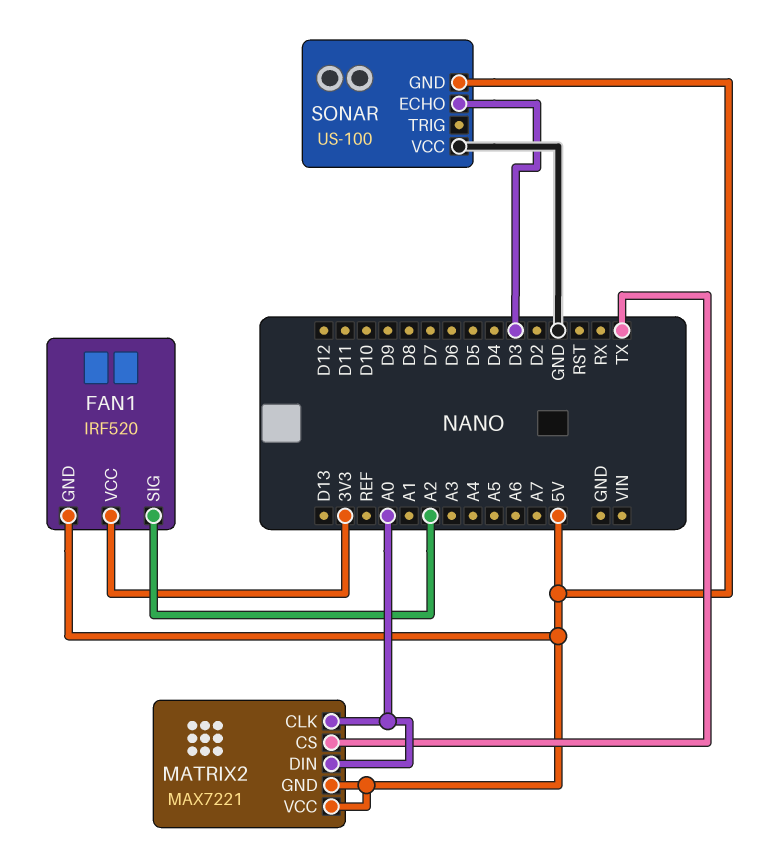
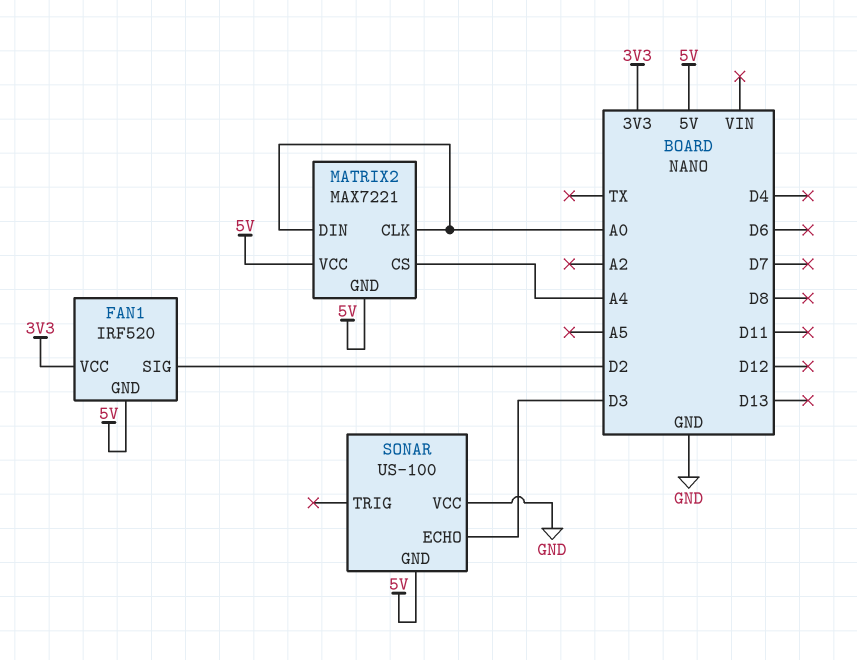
FAN1 pin SIG: A2 -> D2
MATRIX2 pin CS: TX -> A4

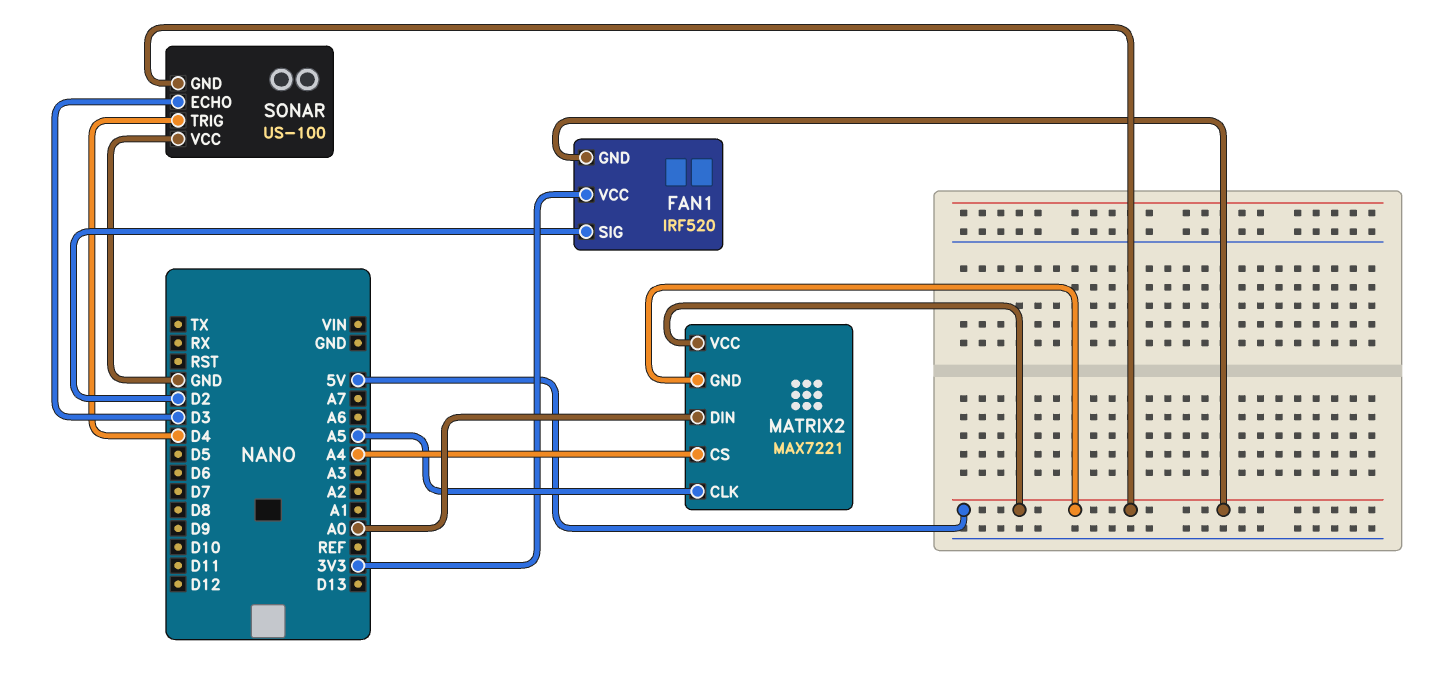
MATRIX2 pin CLK: A0 -> A5
SONAR pin TRIG: none -> D4

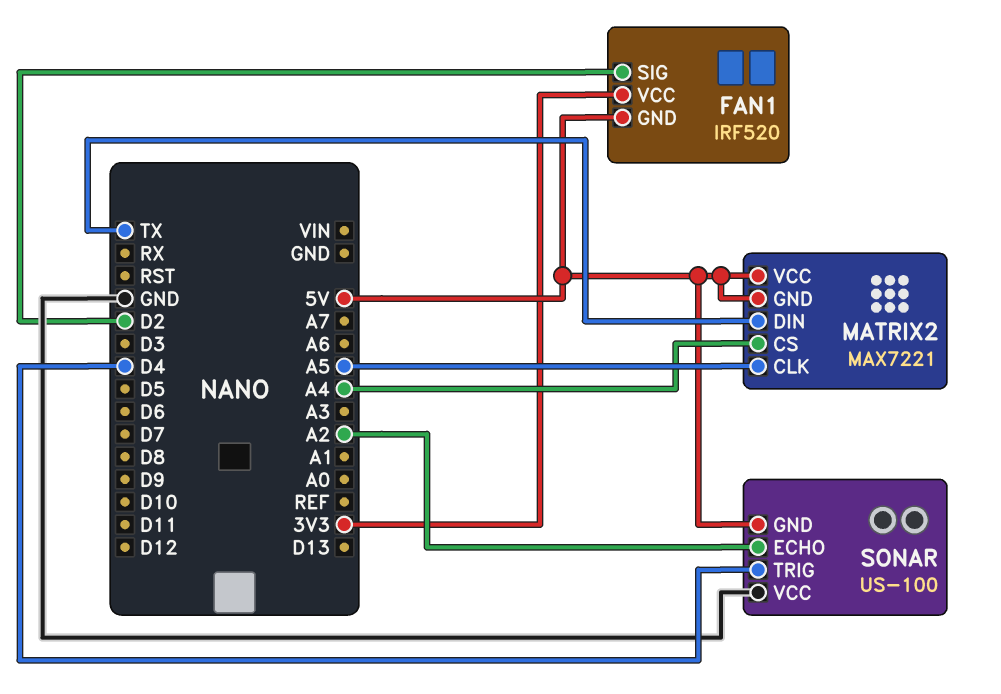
MATRIX2 pin DIN: A0 -> TX
SONAR pin ECHO: D3 -> A2

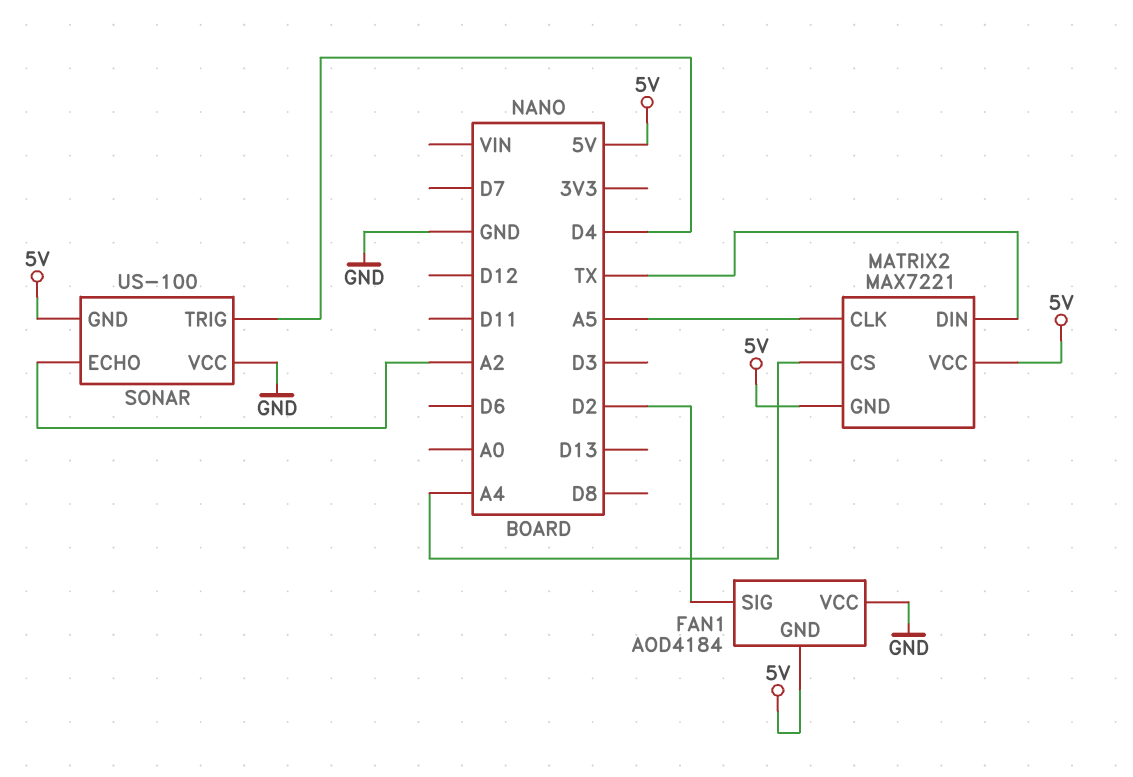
FAN1: IRF520 -> AOD4184
FAN1 pin VCC: 3V3 -> GND

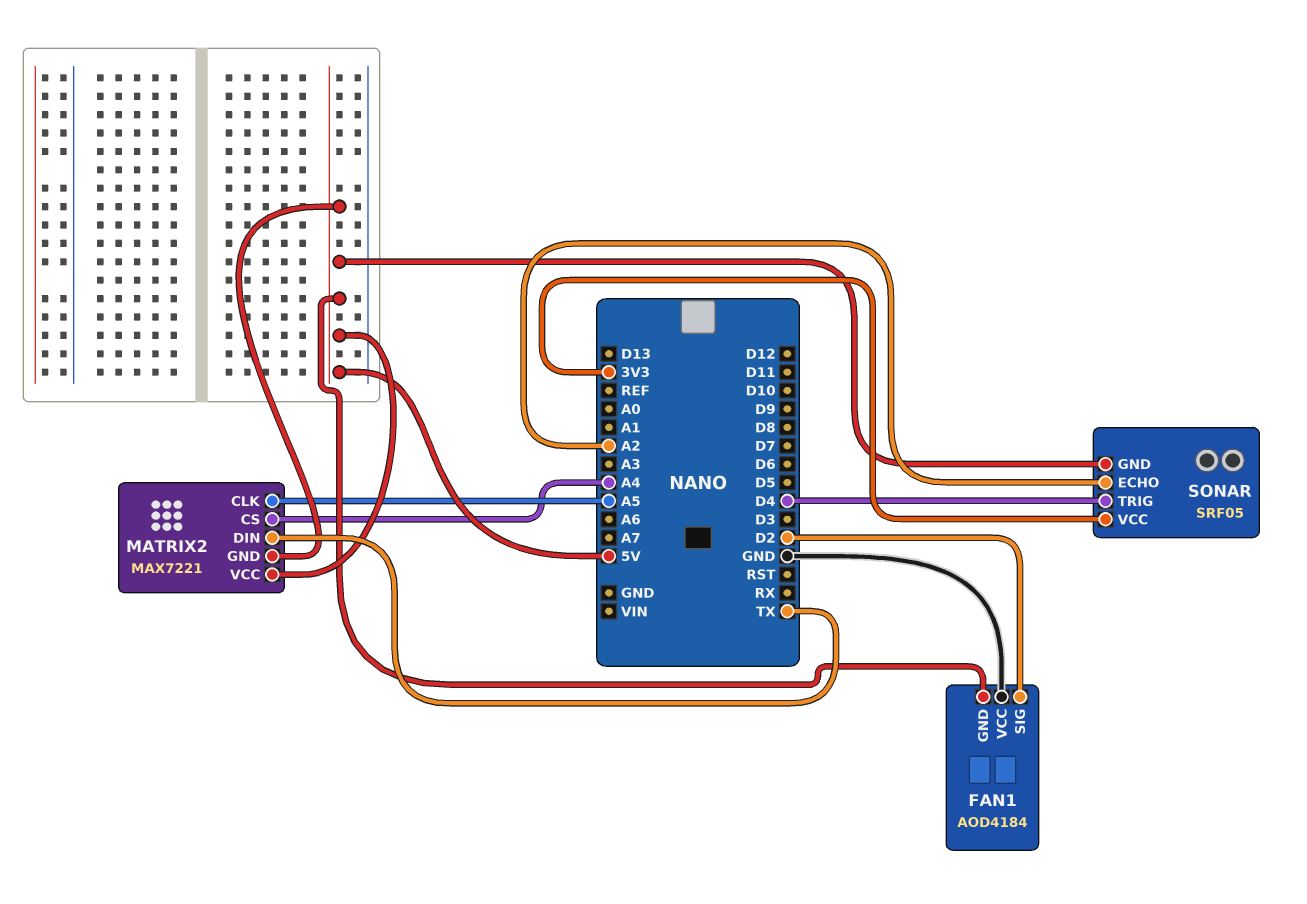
SONAR: US-100 -> SRF05
SONAR pin VCC: GND -> 3V3

